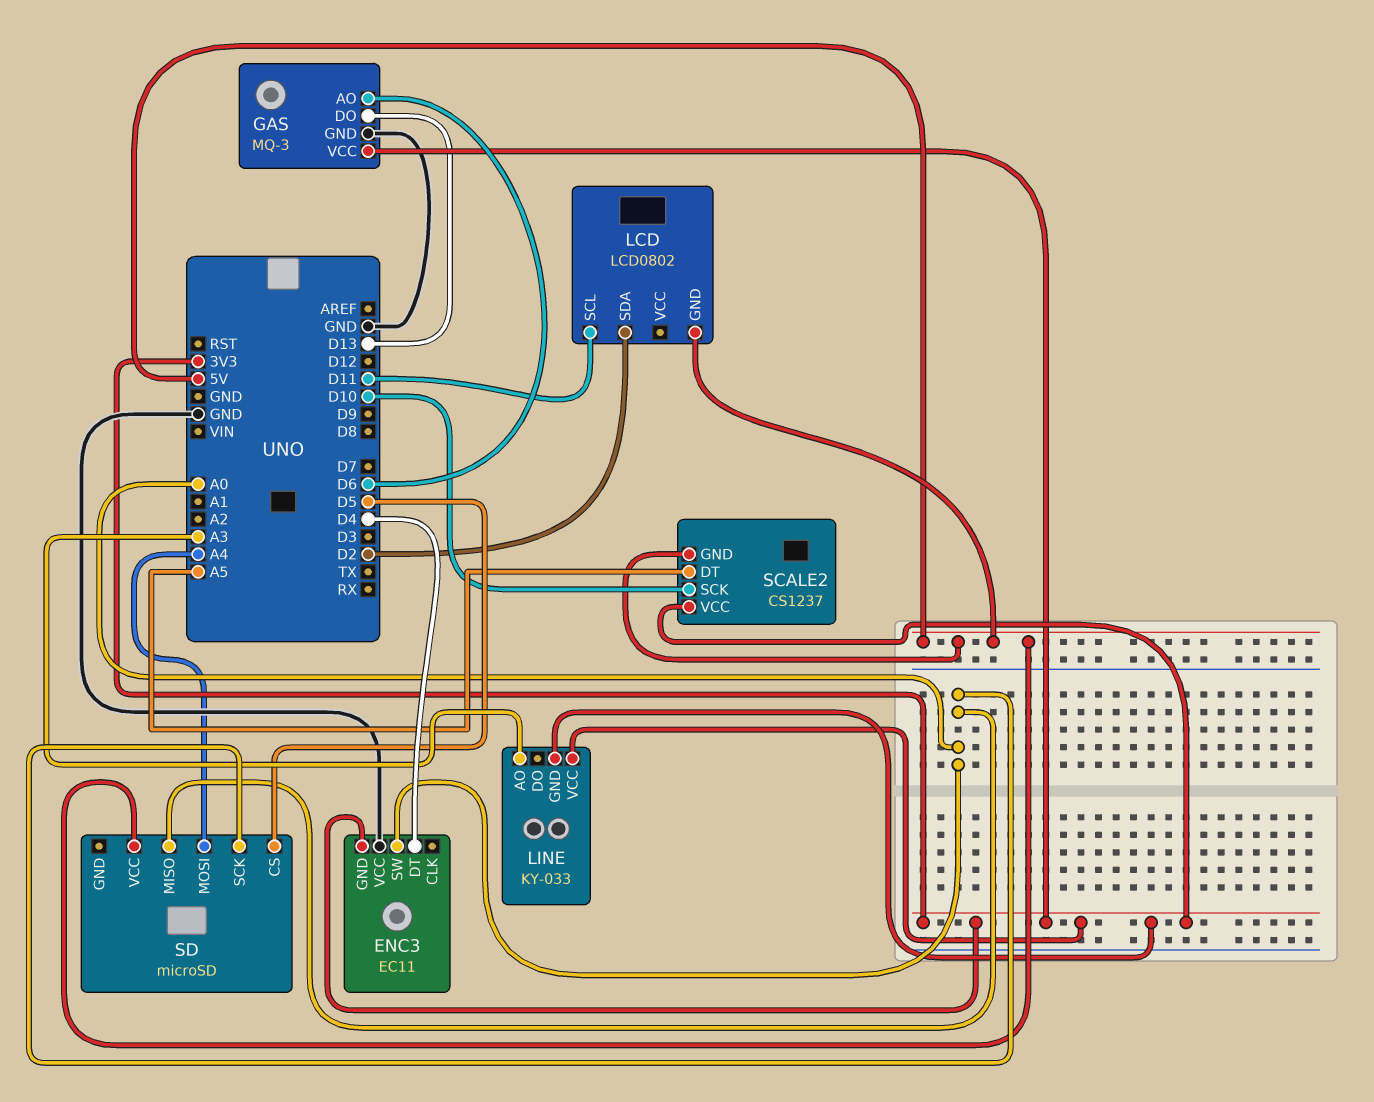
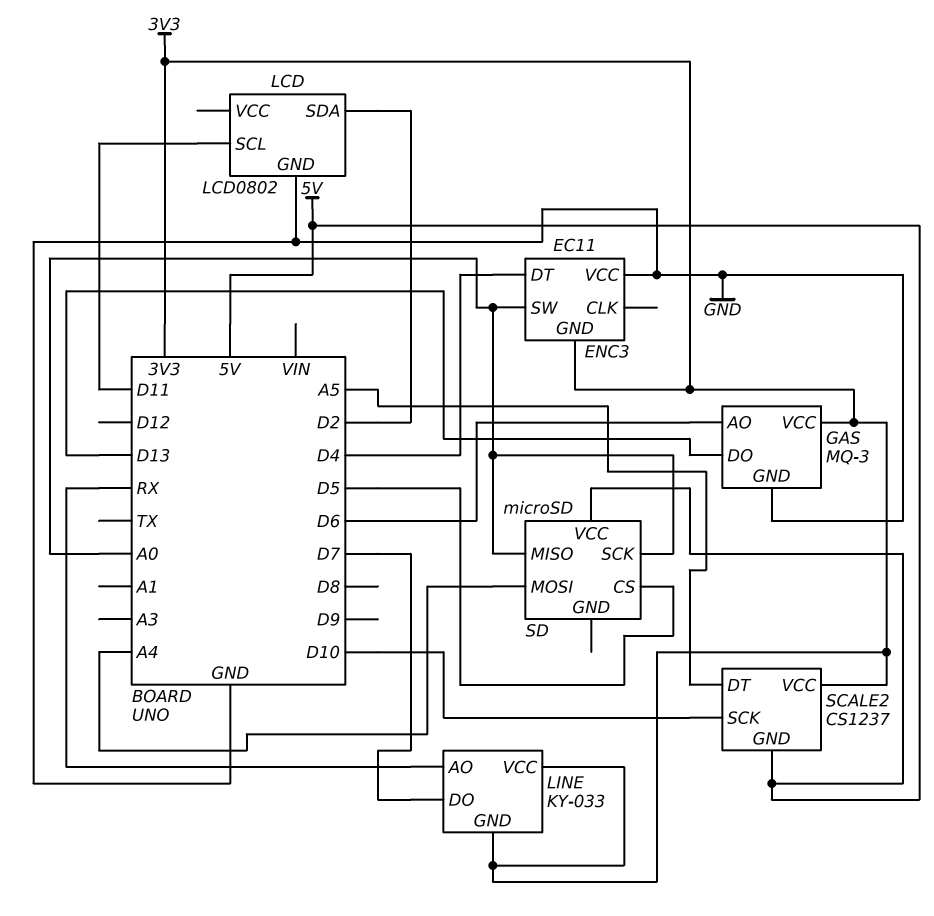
LCD pin GND: 5V -> GND
LINE pin AO: A3 -> RX
LINE pin DO: none -> D7

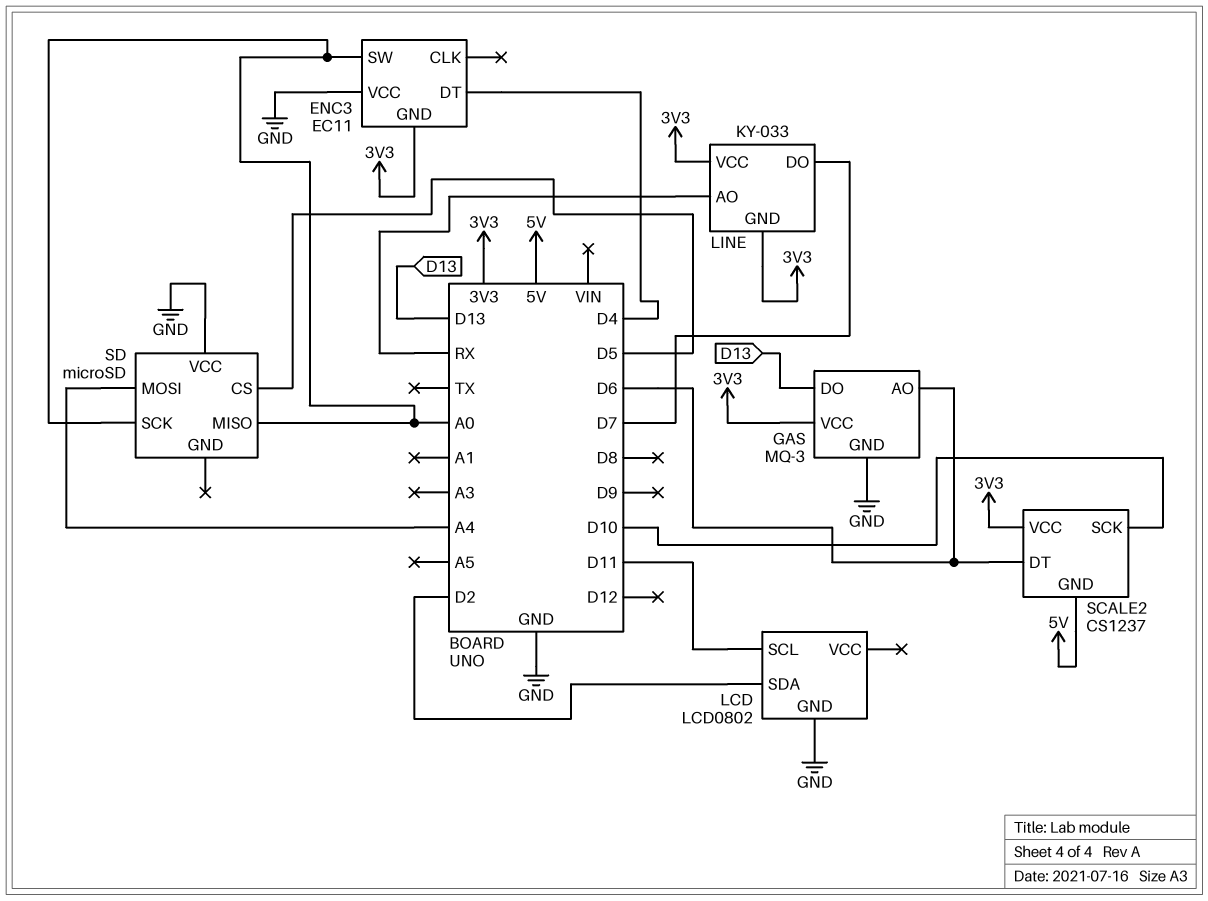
SCALE2 pin DT: A5 -> D6
SD pin VCC: 5V -> GND

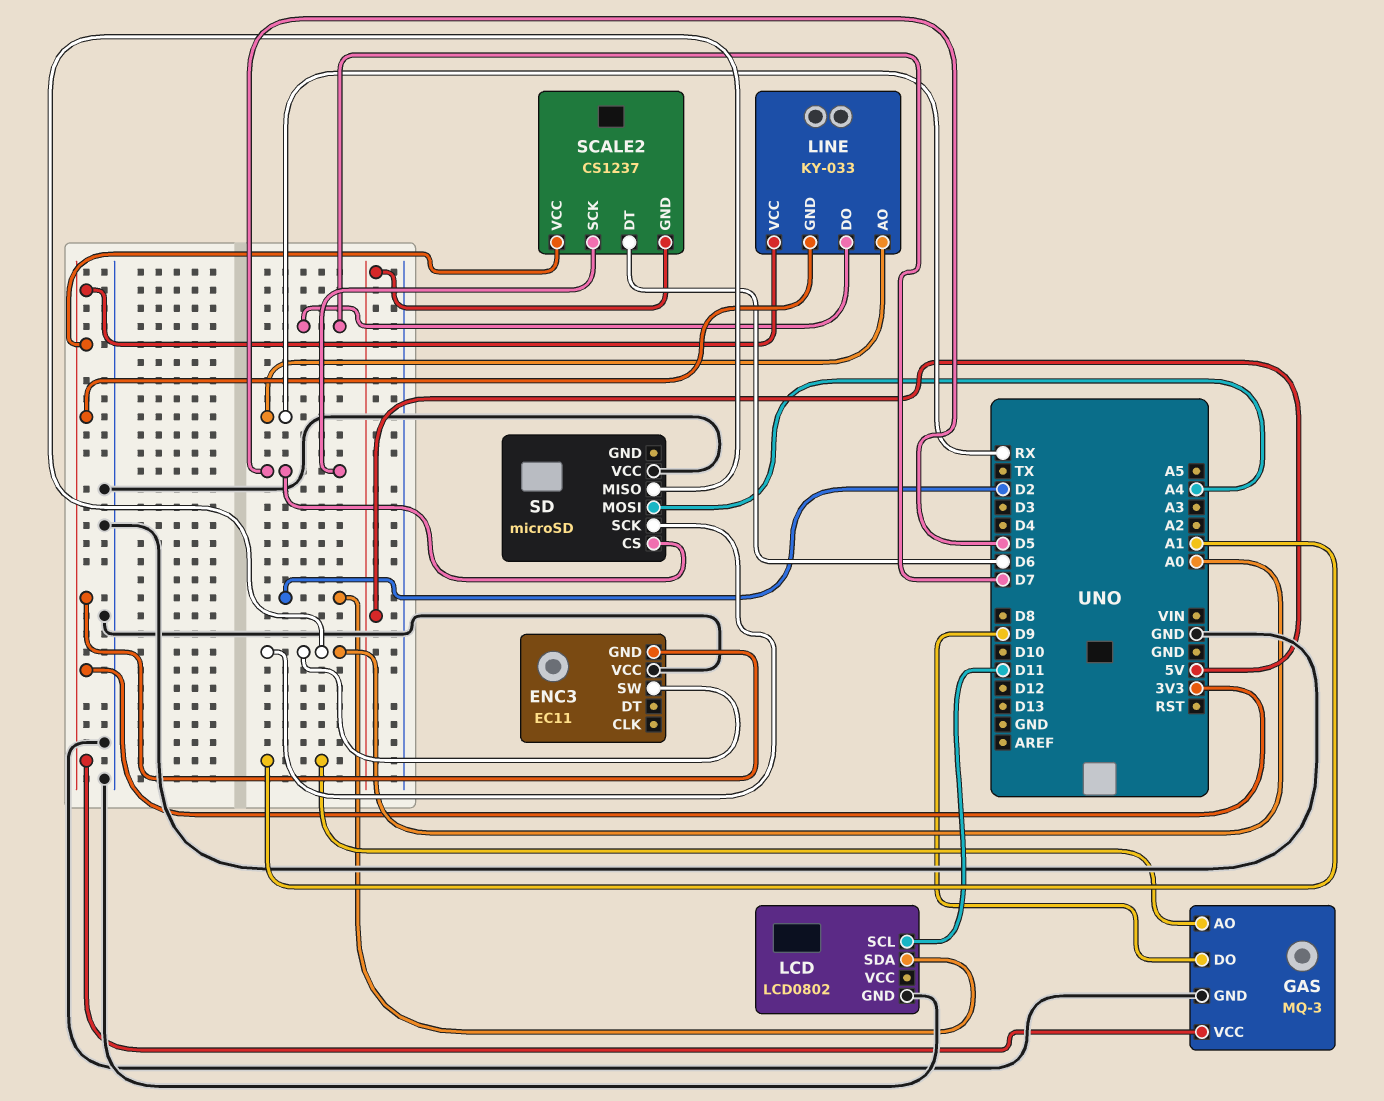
ENC3 pin DT: D4 -> none
GAS pin AO: D6 -> A1
GAS pin DO: D13 -> D9
SCALE2 pin SCK: D10 -> D5

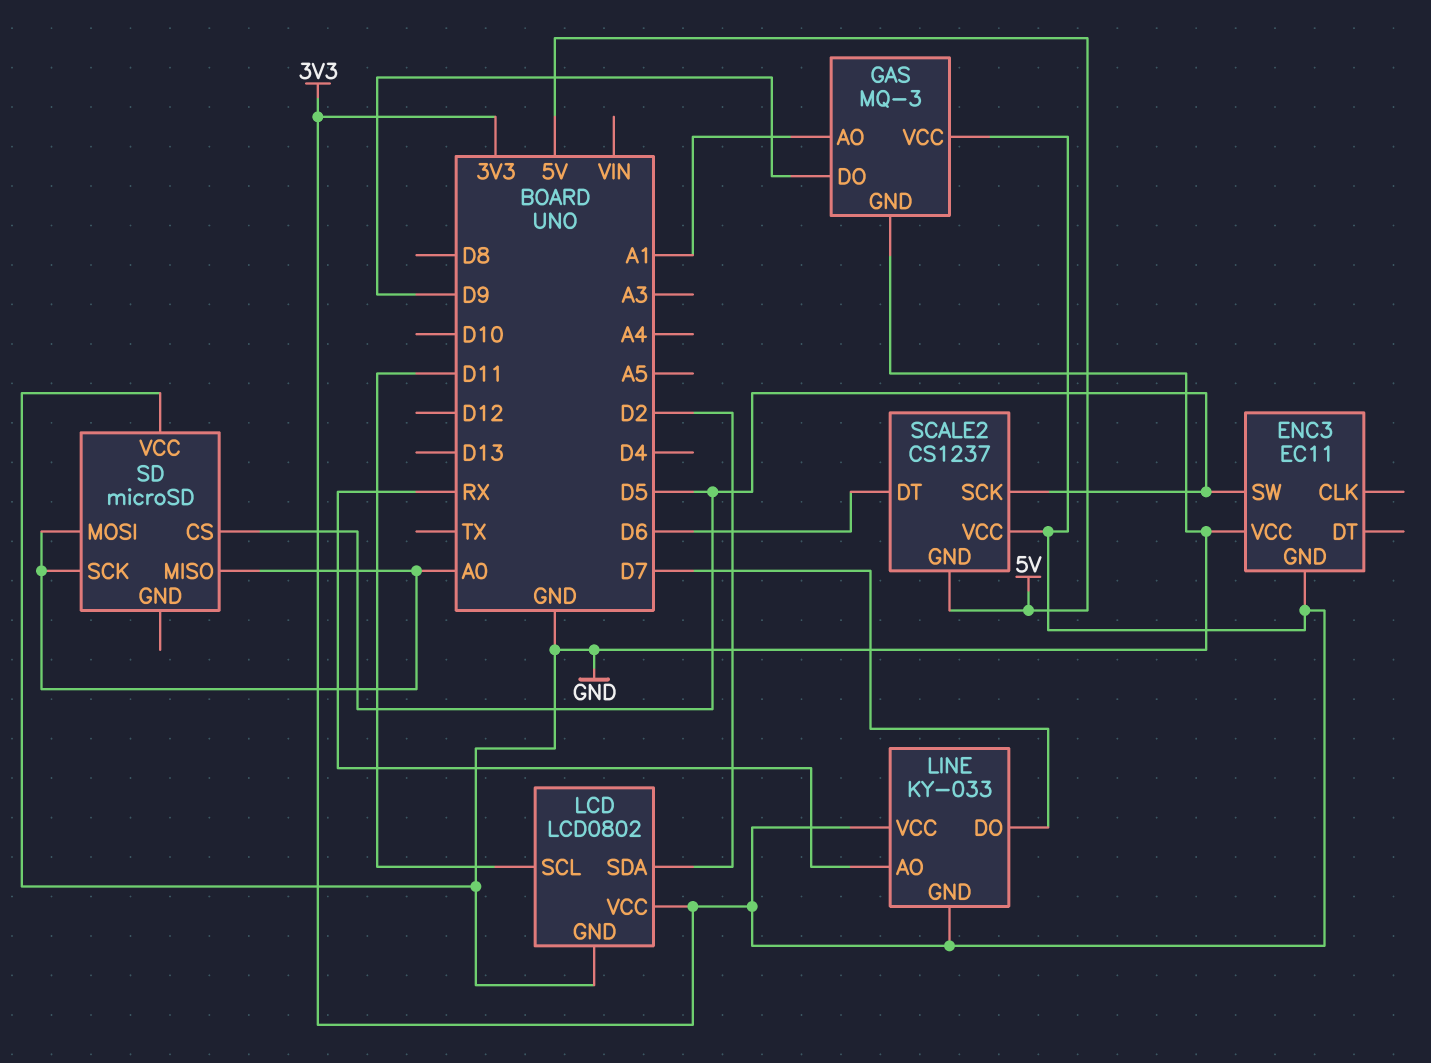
ENC3 pin SW: A0 -> D5
LCD pin VCC: none -> 3V3
SD pin MOSI: A4 -> A0

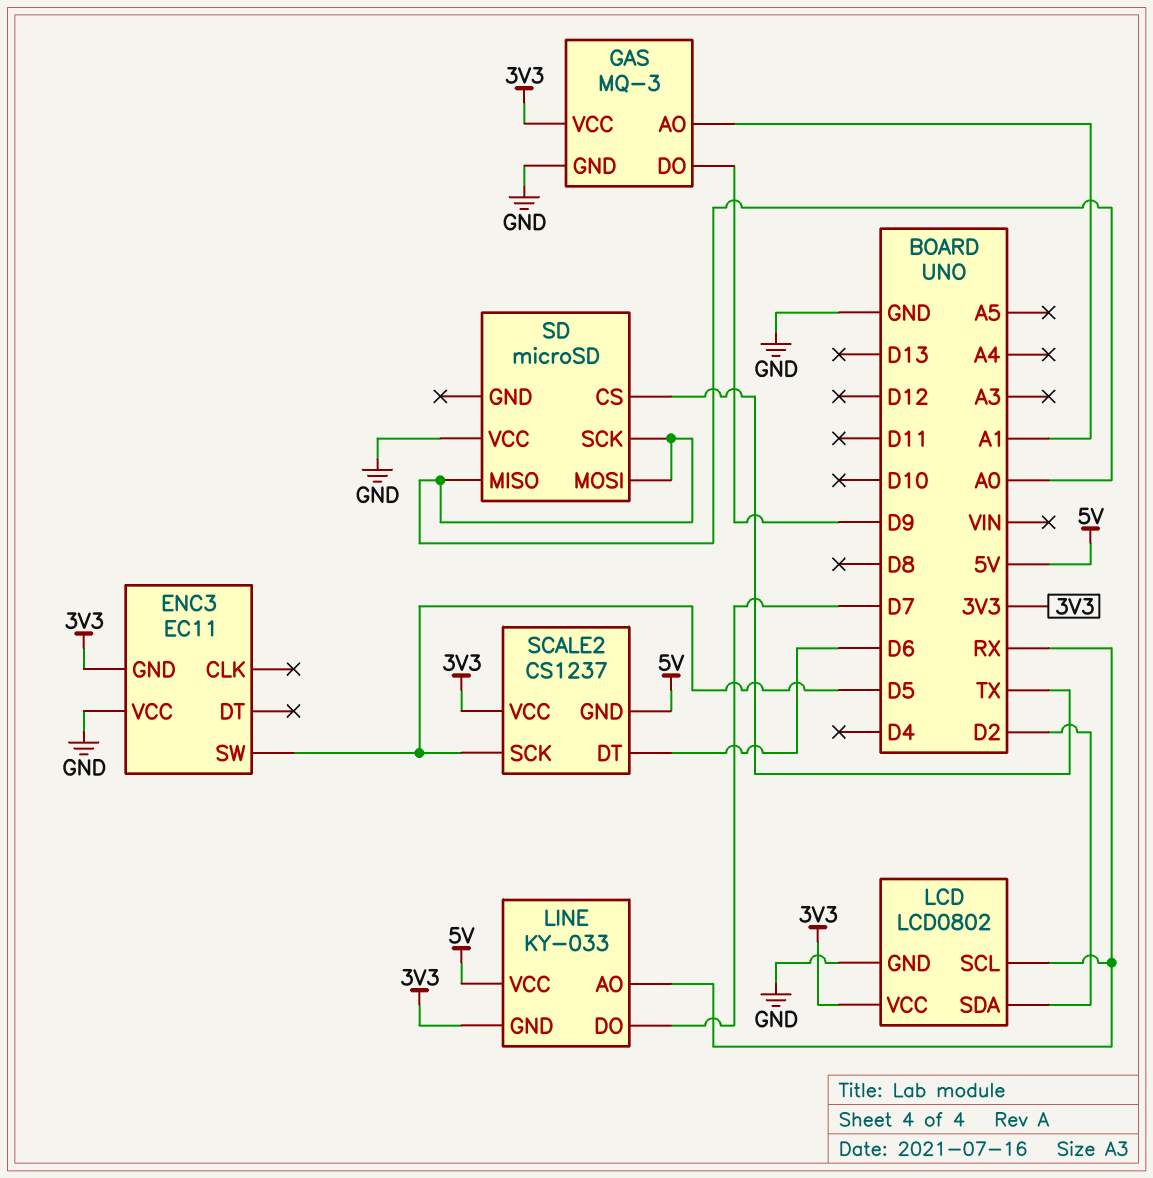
LCD pin SCL: D11 -> RX
LINE pin VCC: 3V3 -> 5V
SD pin CS: D5 -> TX

